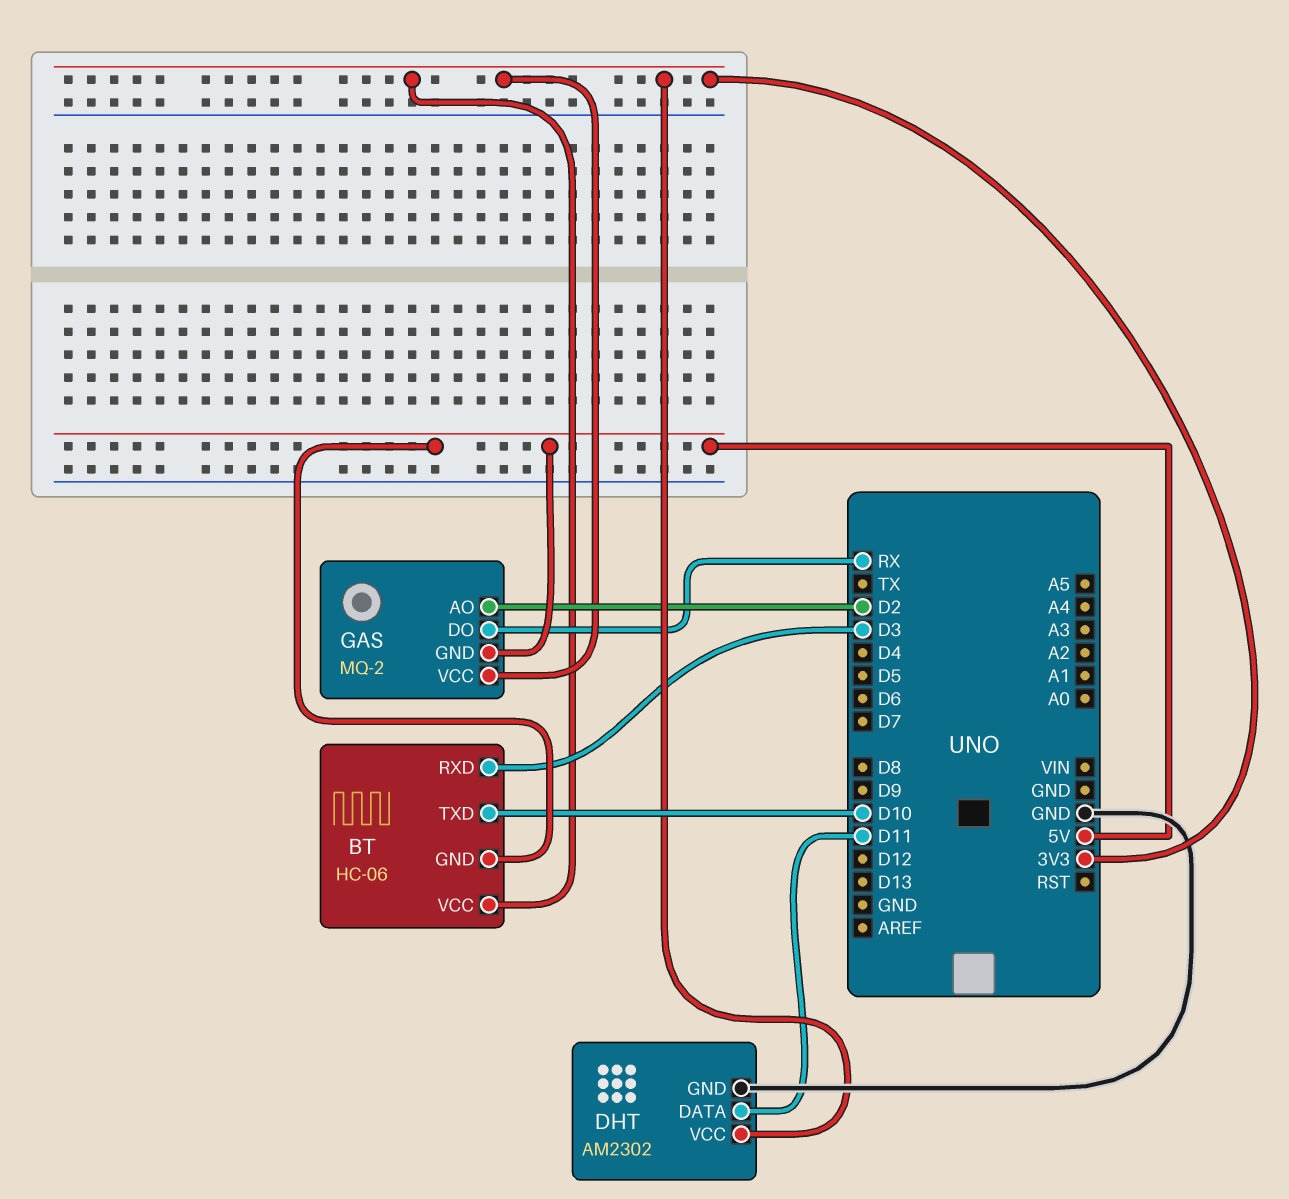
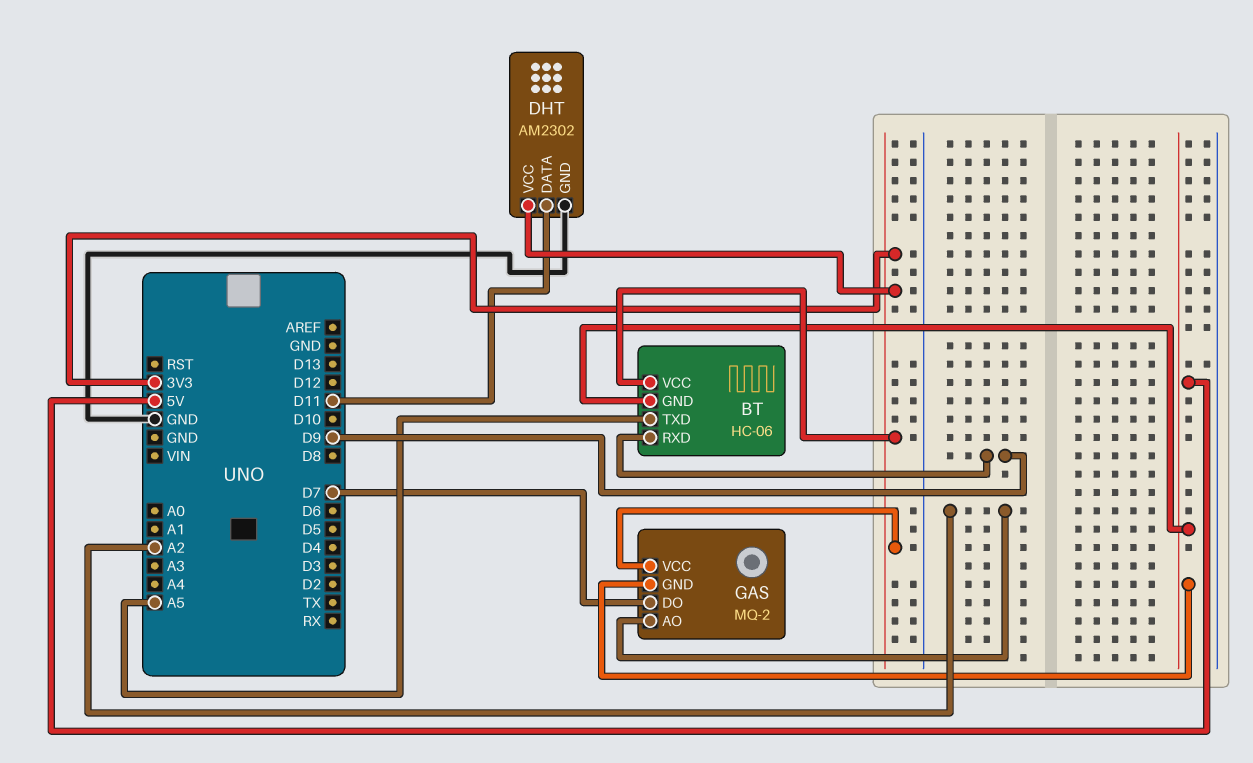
BT pin RXD: D3 -> D9
BT pin TXD: D10 -> A5
GAS pin AO: D2 -> A2
GAS pin DO: RX -> D7

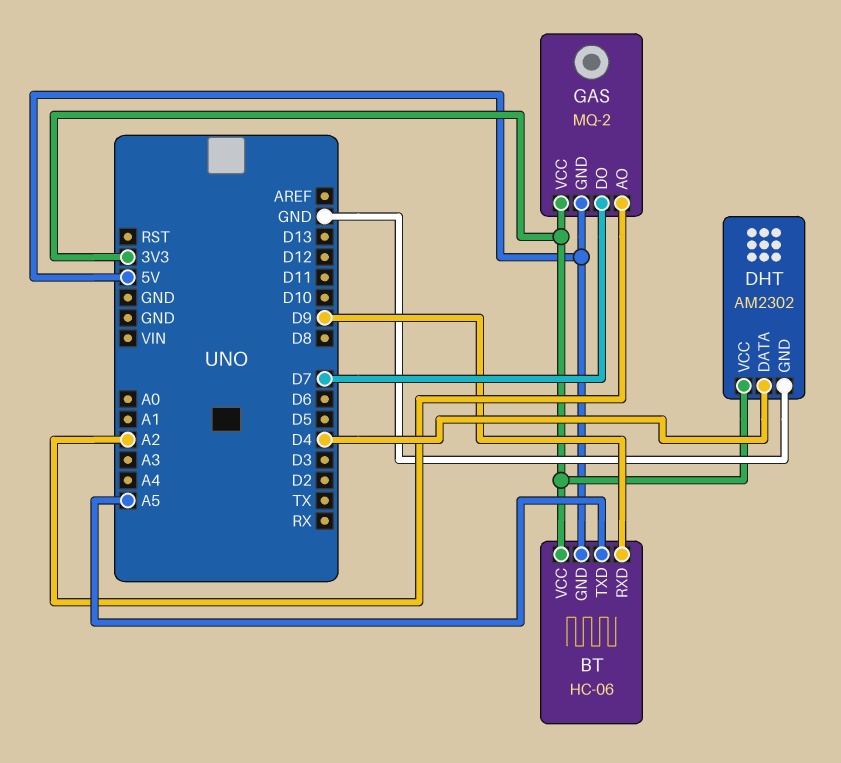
DHT pin DATA: D11 -> D4

